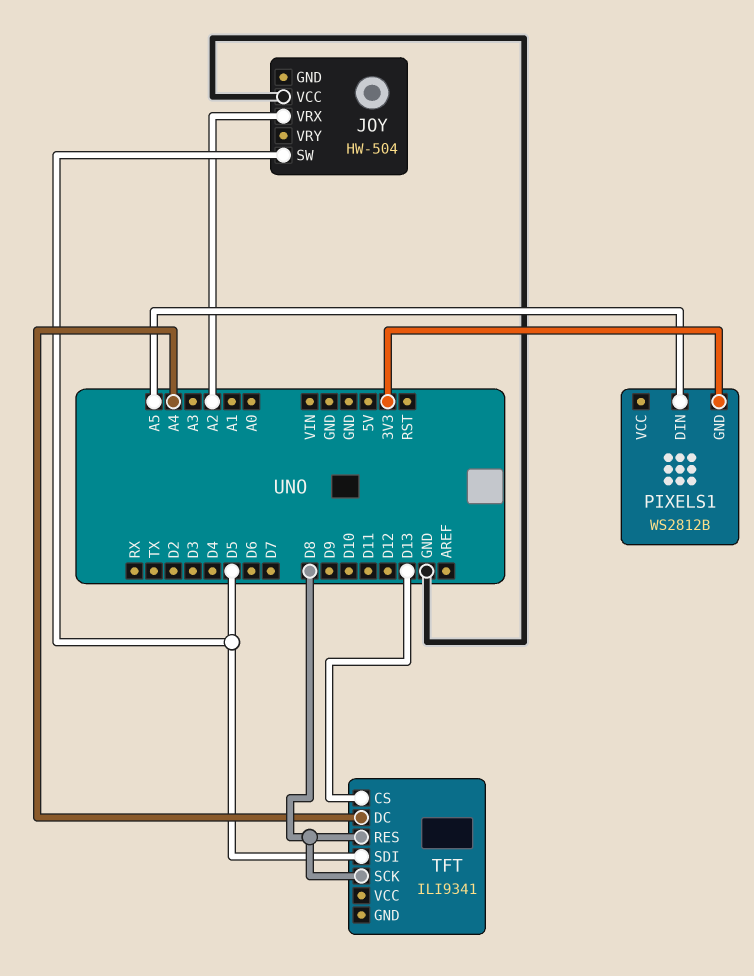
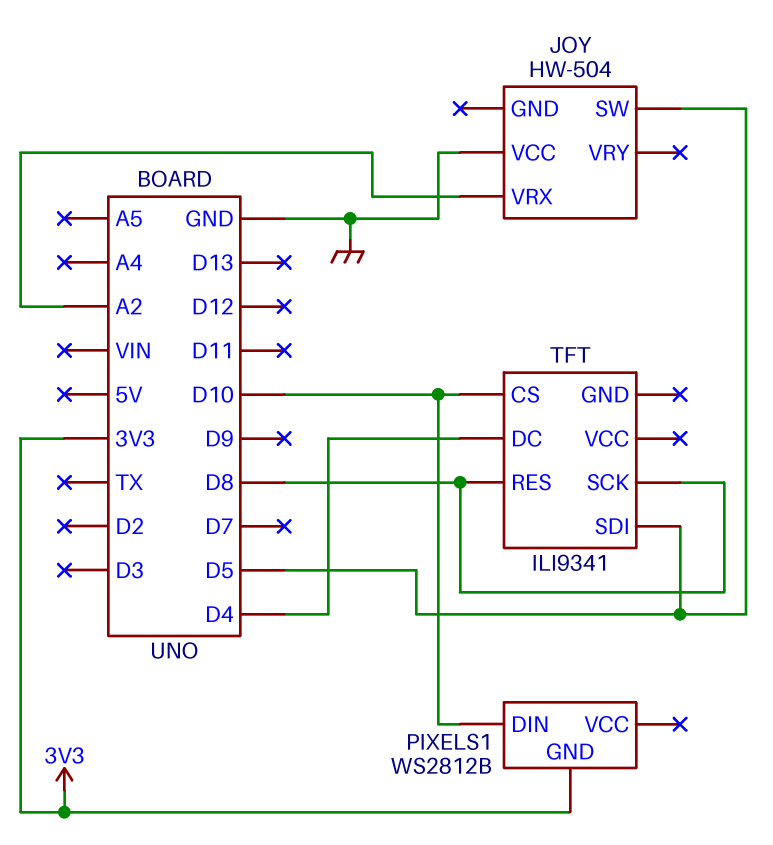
PIXELS1 pin DIN: A5 -> D10
TFT pin CS: D13 -> D10
TFT pin DC: A4 -> D4

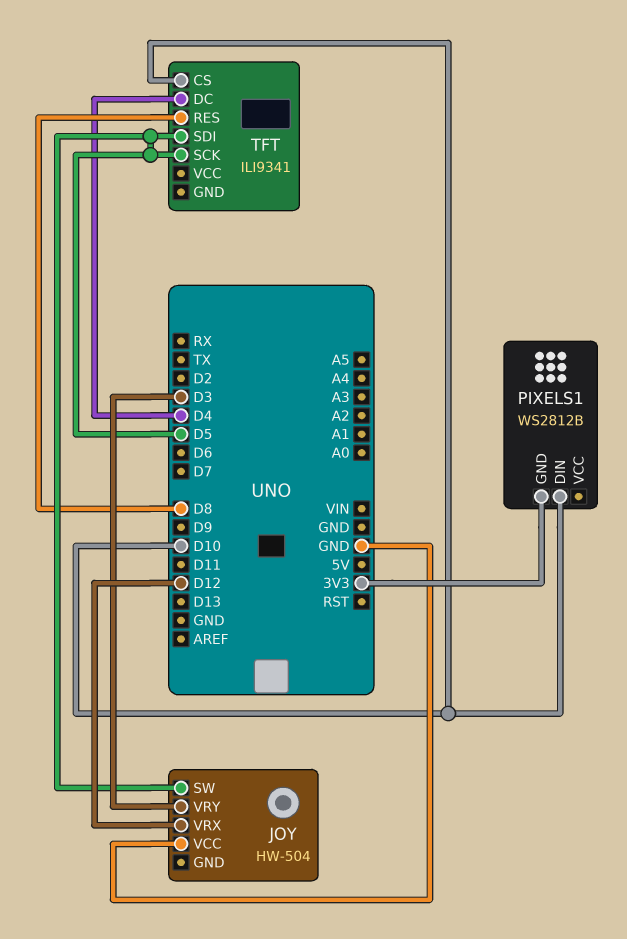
JOY pin VRX: A2 -> D12
JOY pin VRY: none -> D3
TFT pin SCK: D8 -> D5

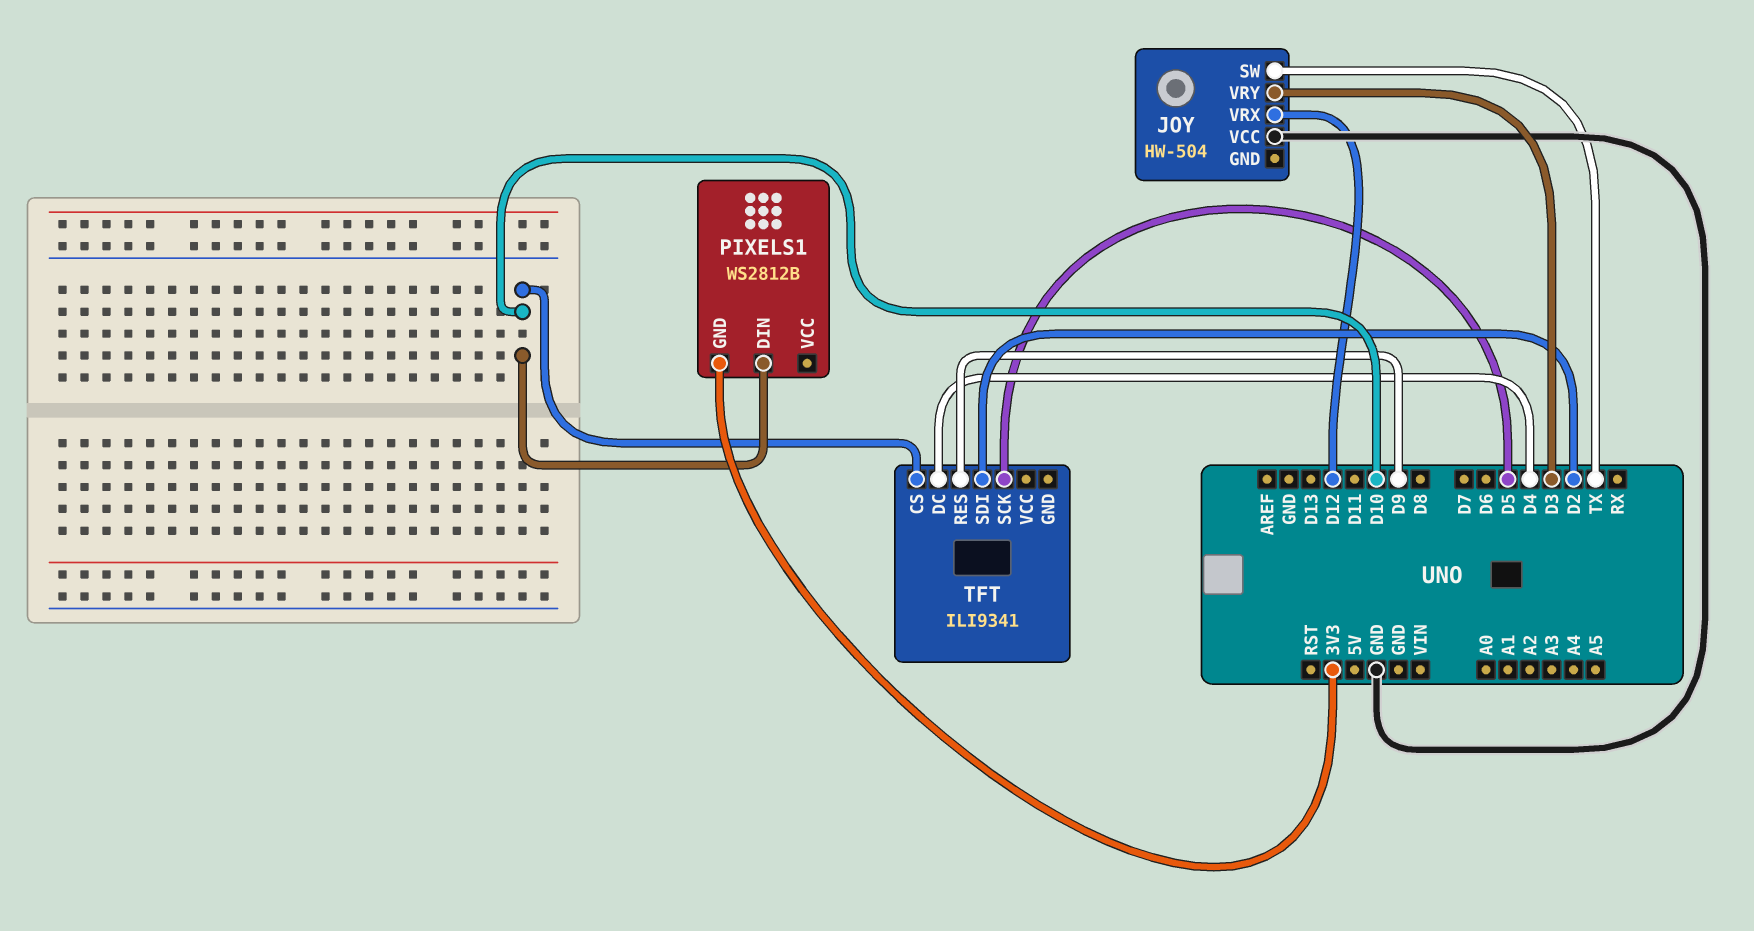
JOY pin SW: D5 -> TX
TFT pin RES: D8 -> D9
TFT pin SDI: D5 -> D2

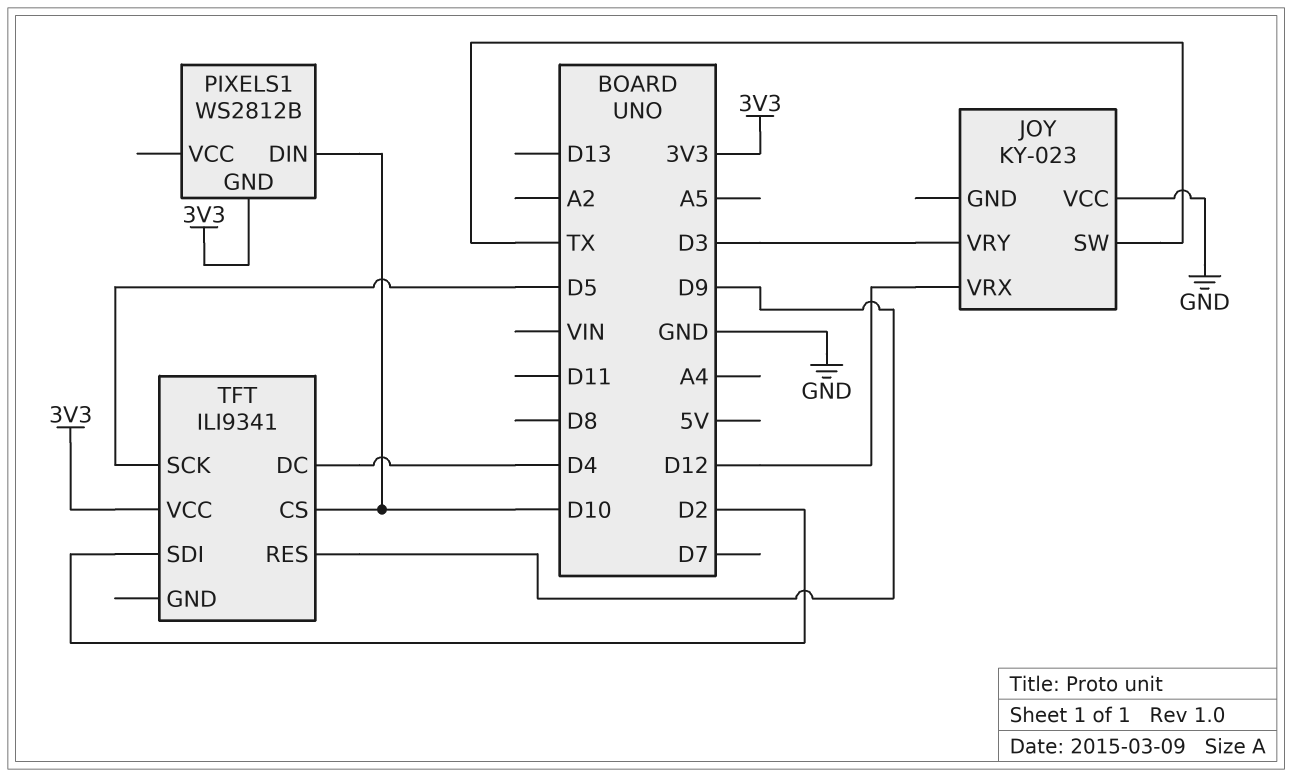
JOY: HW-504 -> KY-023
TFT pin VCC: none -> 3V3

